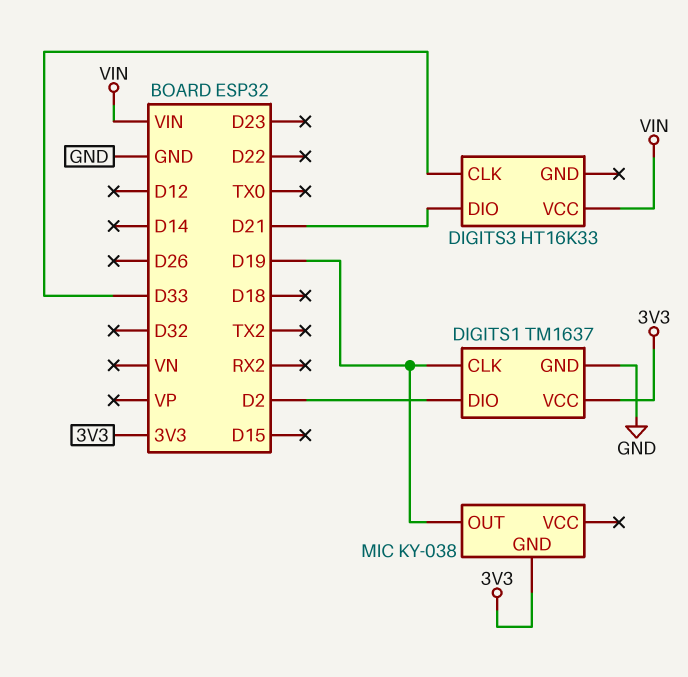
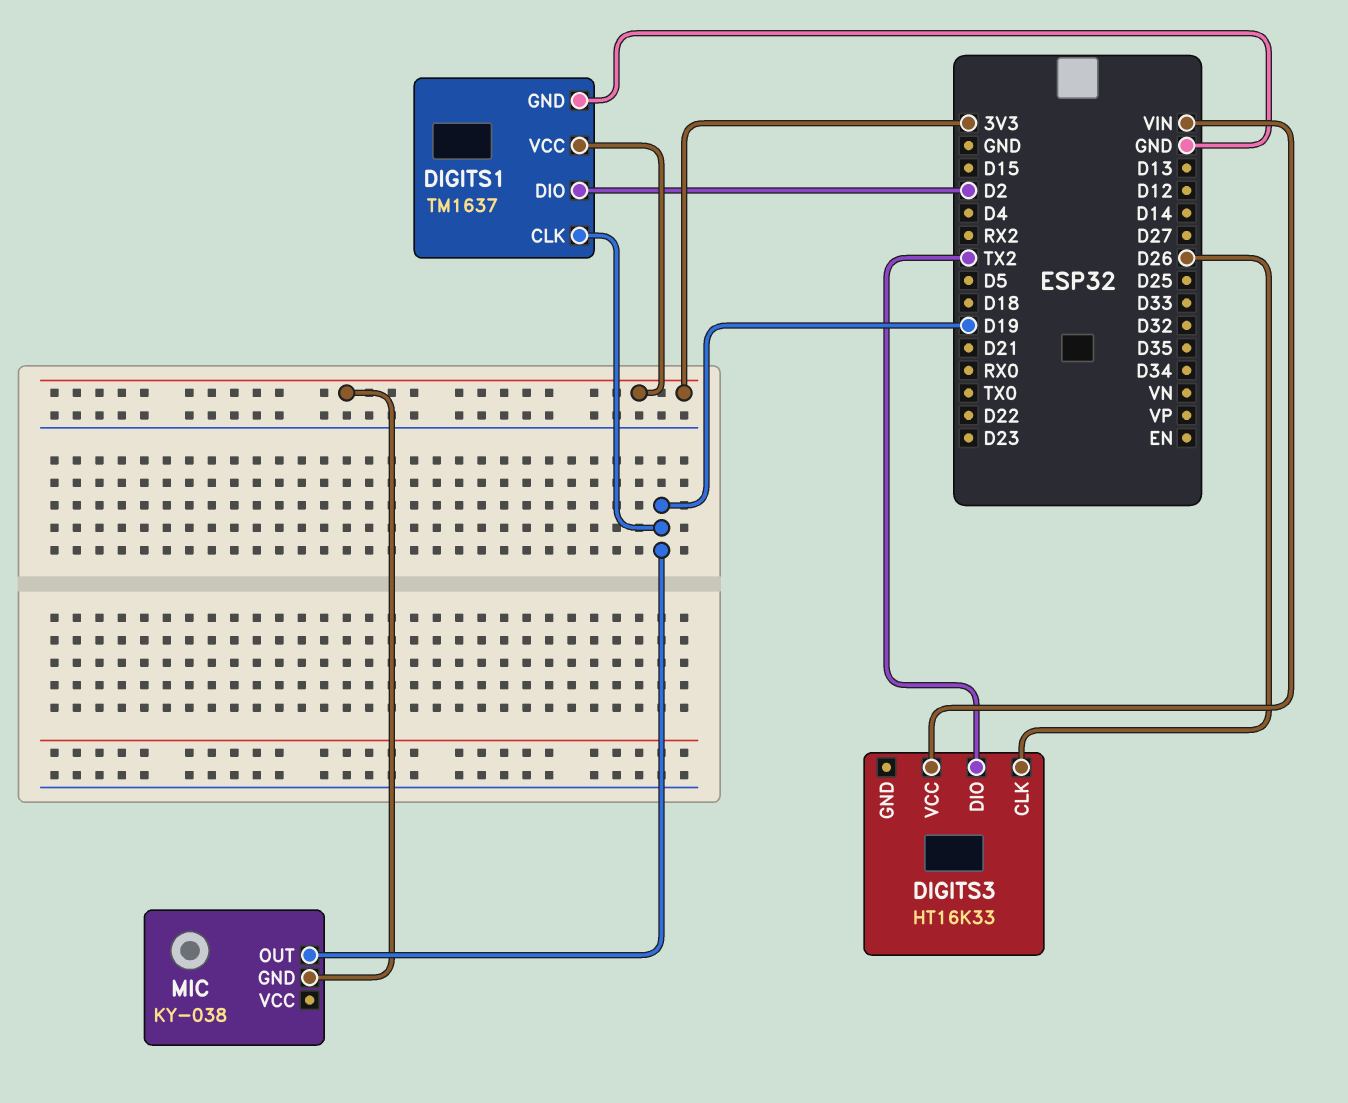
DIGITS3 pin CLK: D33 -> D26
DIGITS3 pin DIO: D21 -> TX2

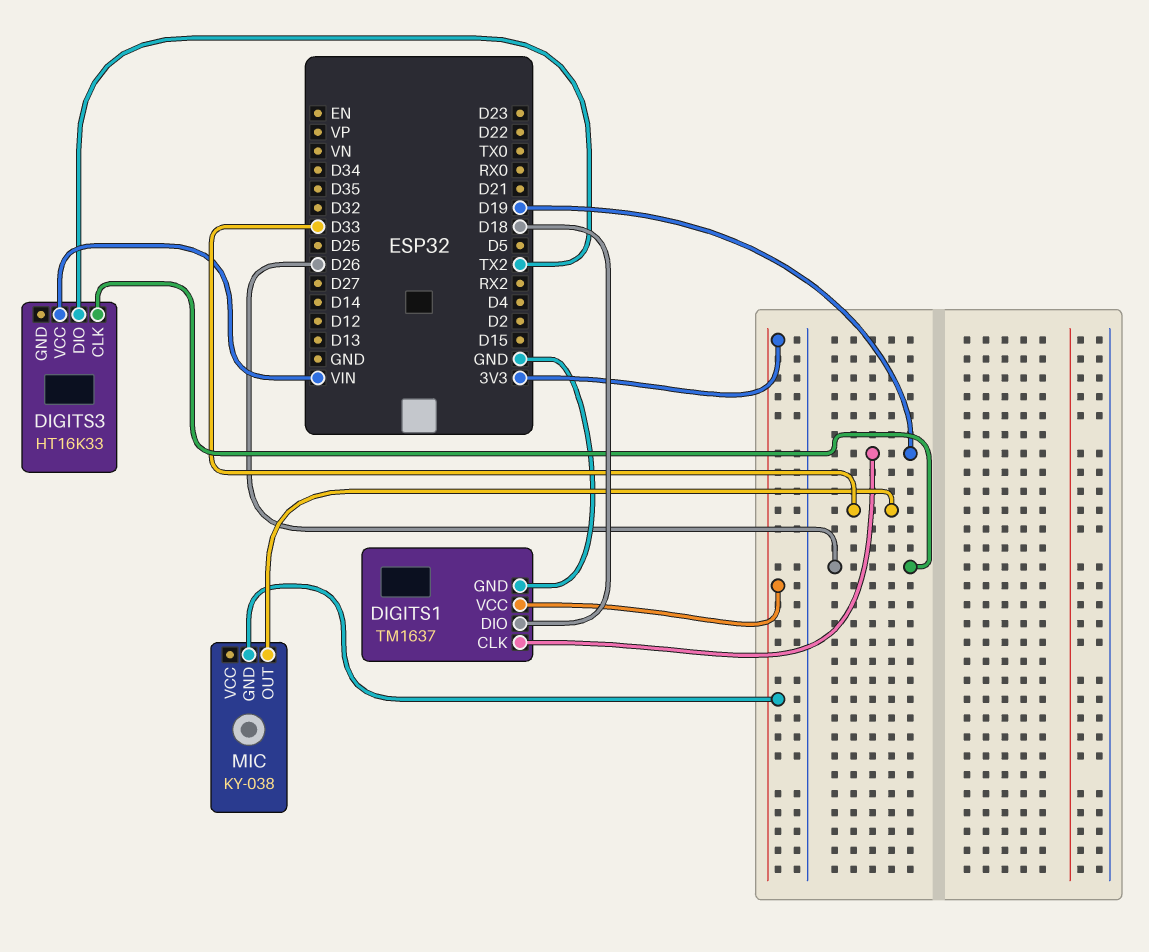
DIGITS1 pin DIO: D2 -> D18
MIC pin OUT: D19 -> D33

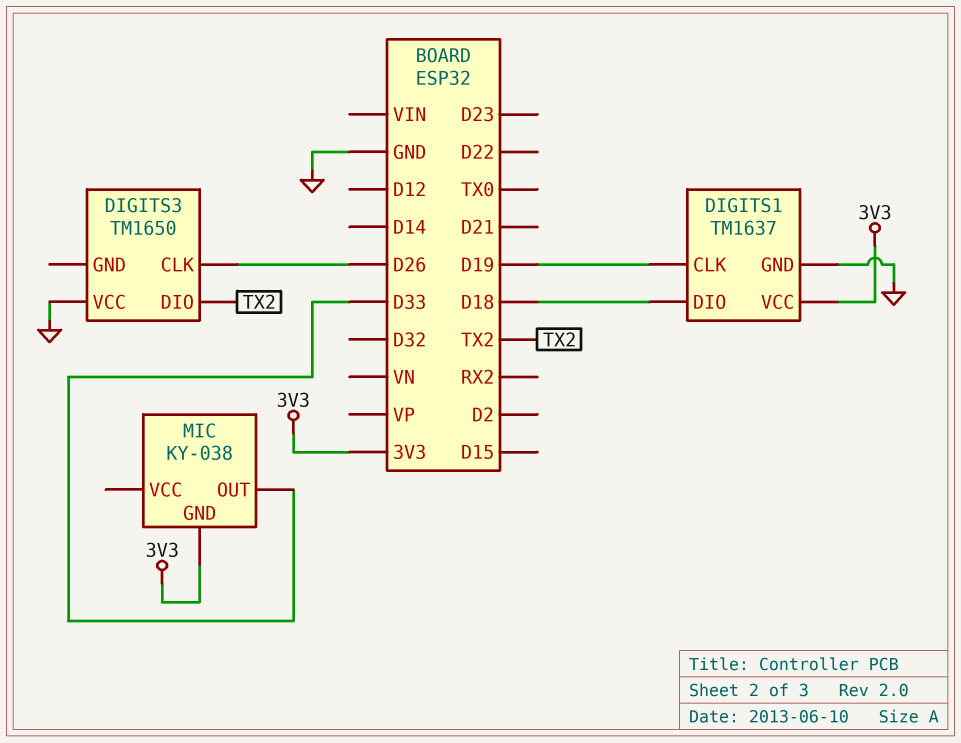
DIGITS3: HT16K33 -> TM1650
DIGITS3 pin VCC: VIN -> GND

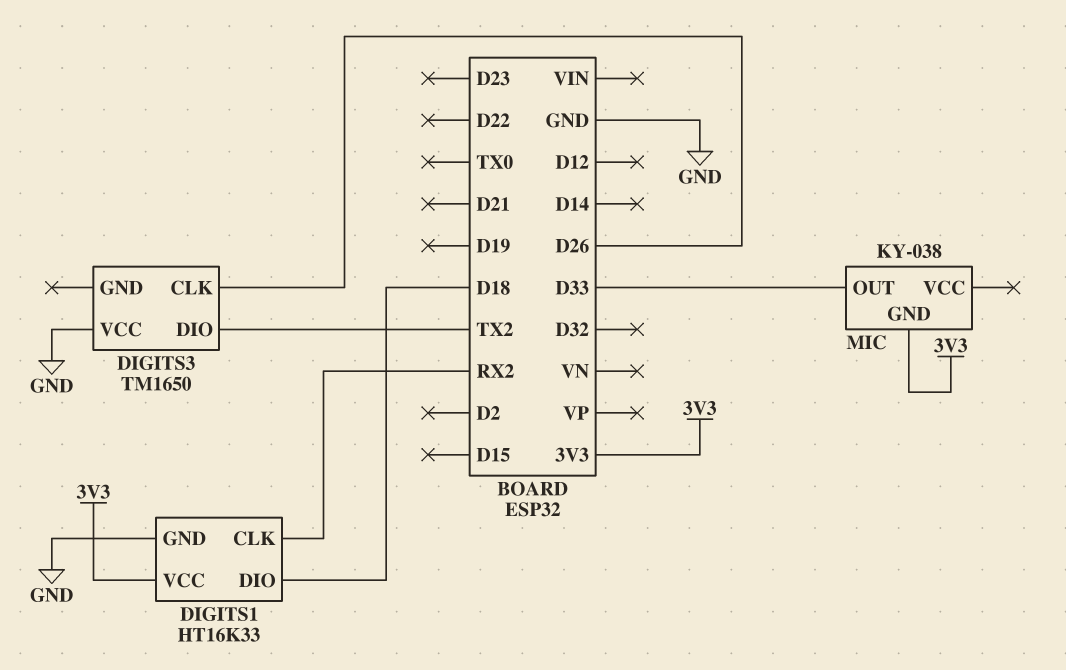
DIGITS1: TM1637 -> HT16K33
DIGITS1 pin CLK: D19 -> RX2

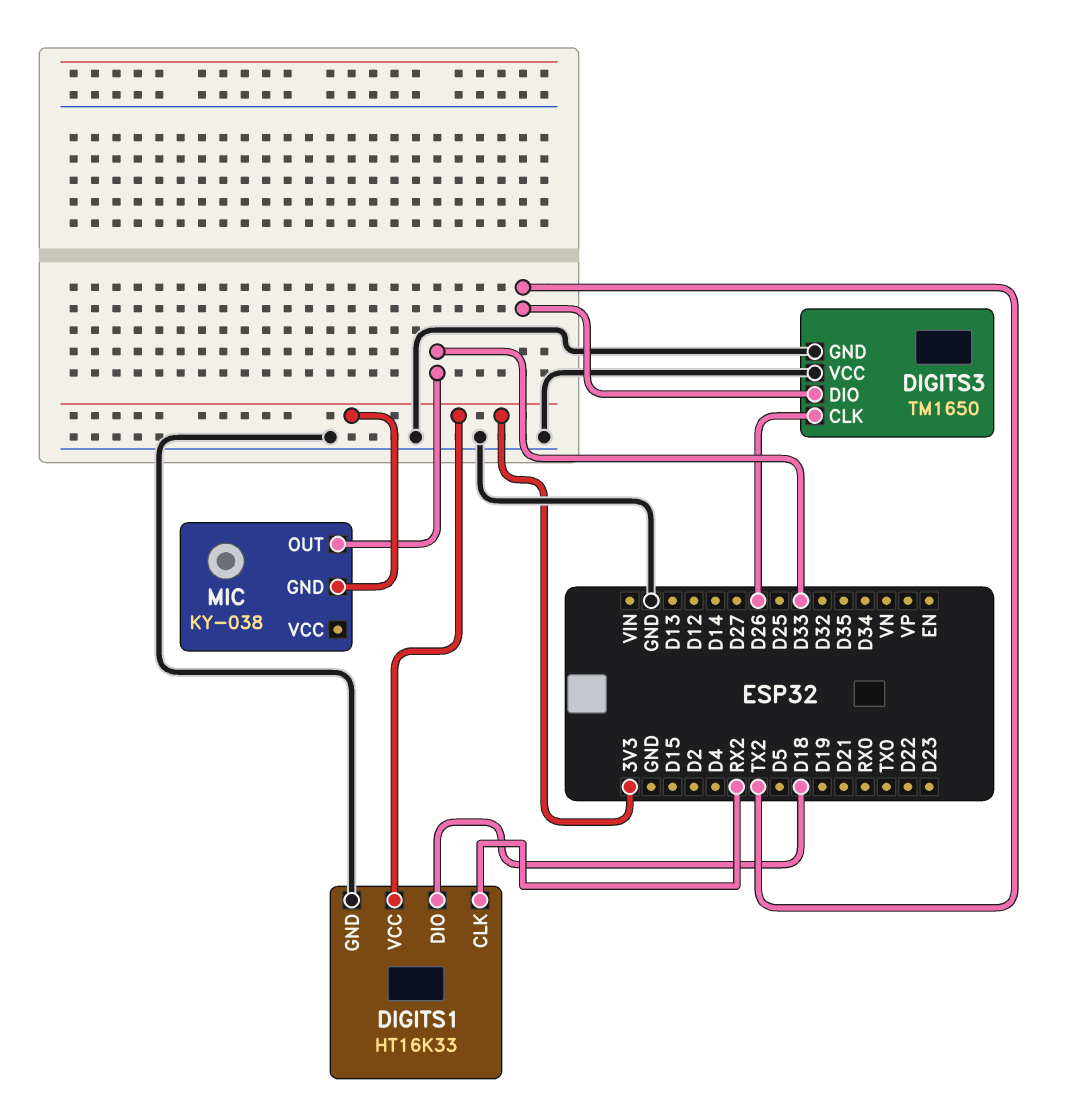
DIGITS3 pin GND: none -> GND

